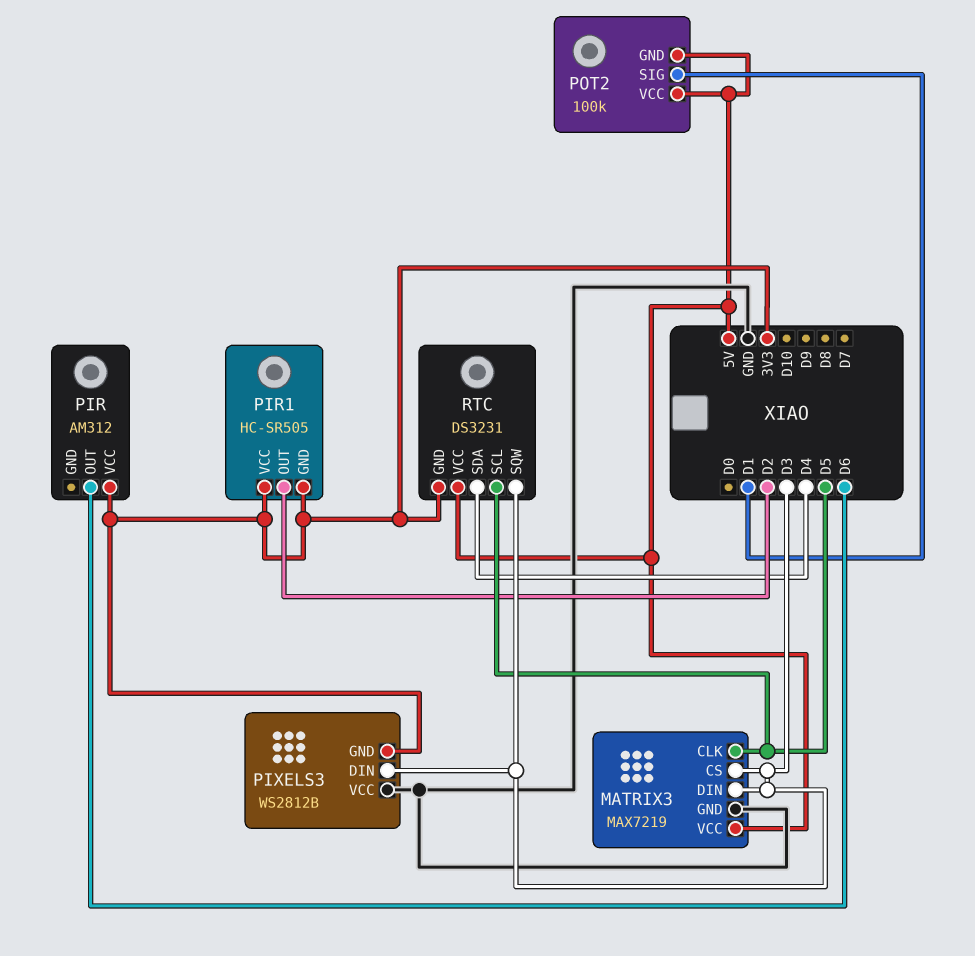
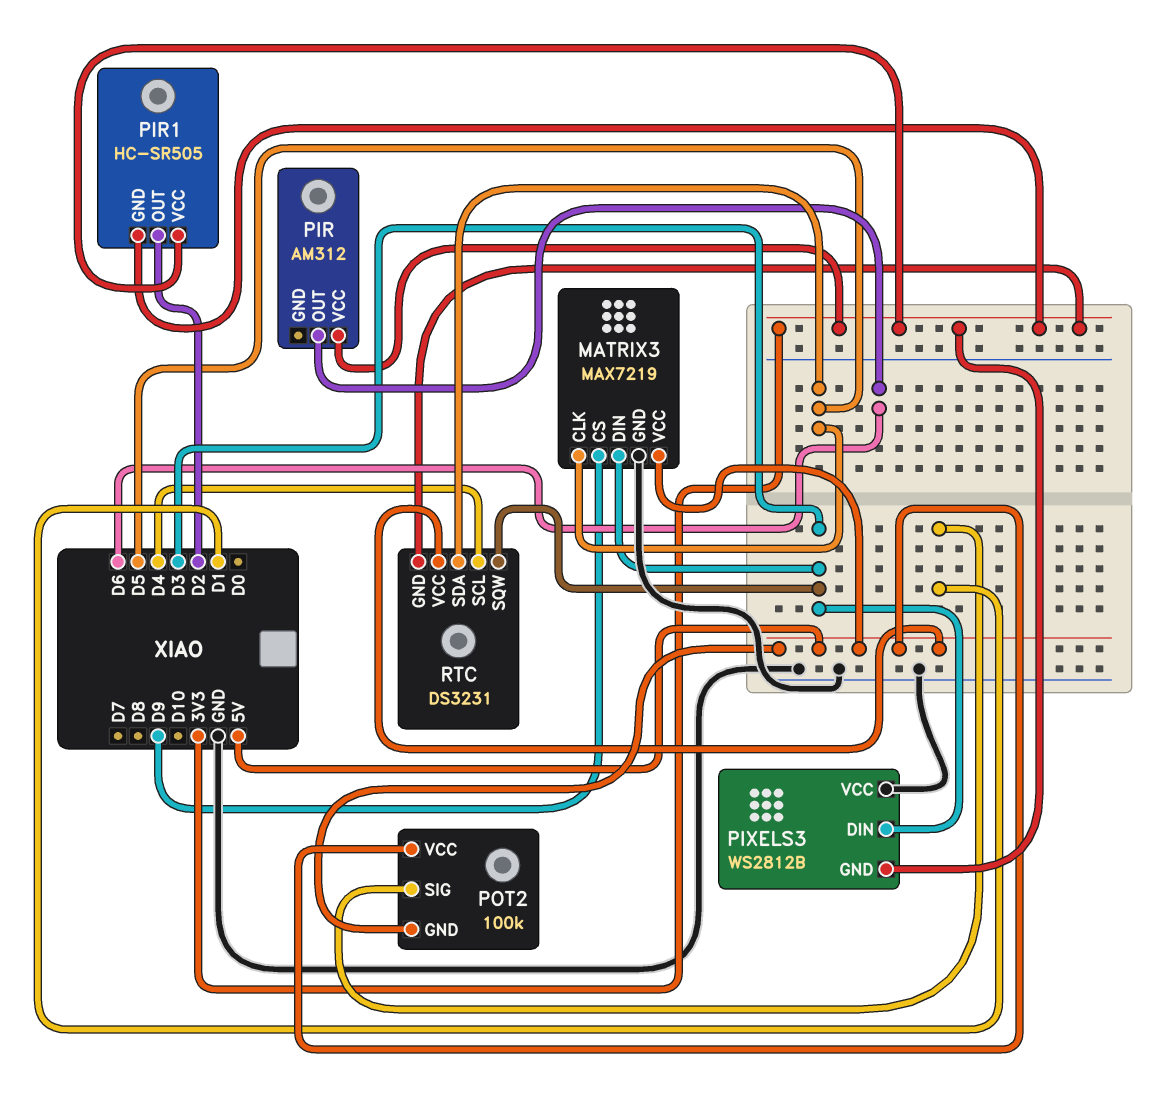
MATRIX3 pin CS: D3 -> D9
RTC pin SCL: D5 -> D4
RTC pin SDA: D4 -> D5

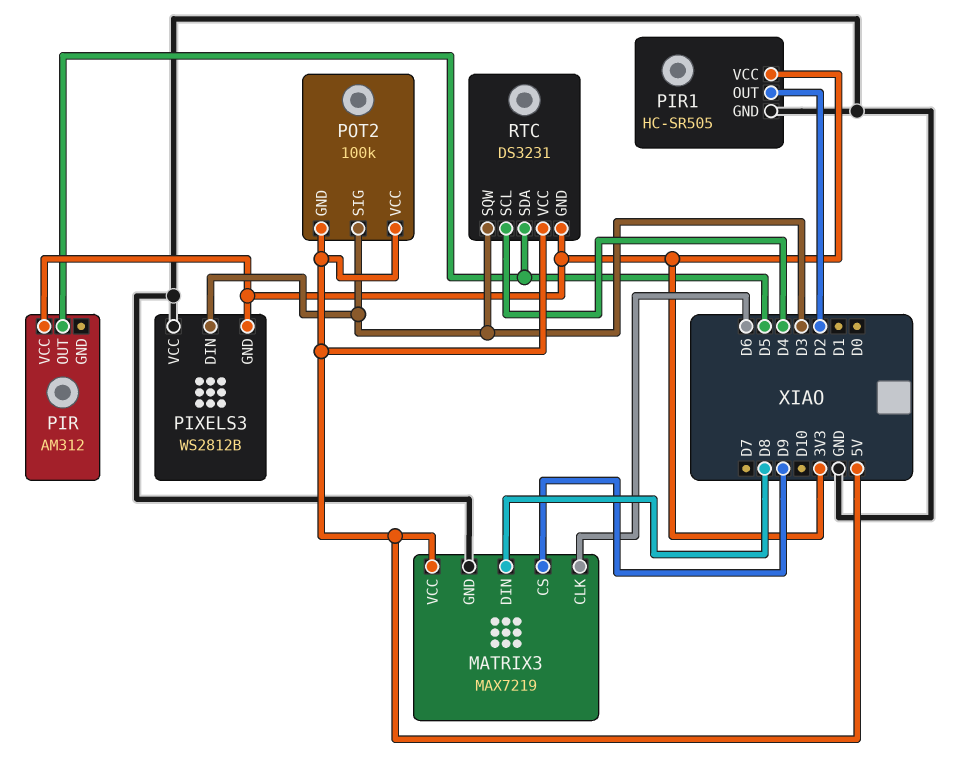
MATRIX3 pin CLK: D5 -> D6
MATRIX3 pin DIN: D3 -> D8
PIR pin OUT: D6 -> D5
PIR1 pin GND: 3V3 -> GND
POT2 pin SIG: D1 -> D3

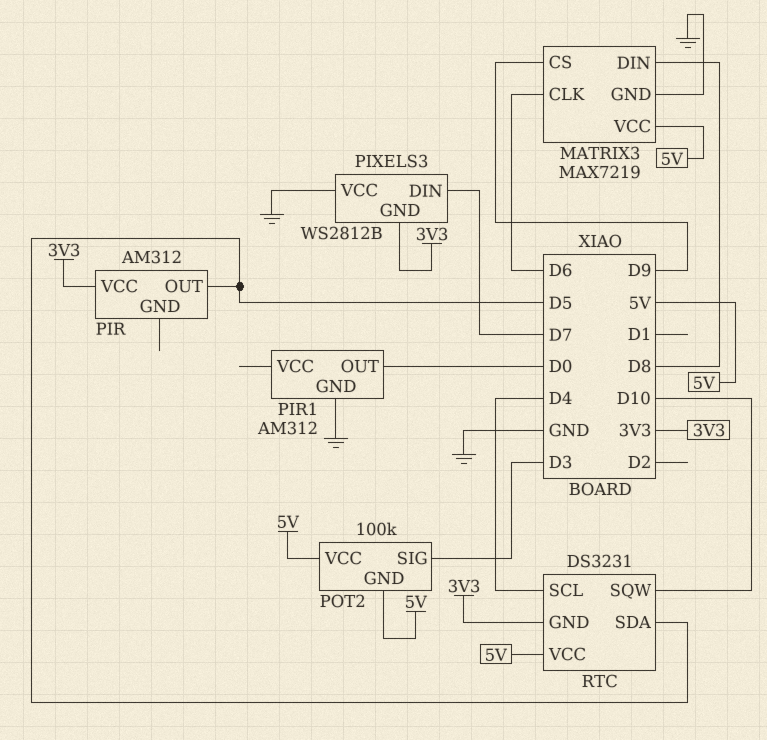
PIR1: HC-SR505 -> AM312
PIR1 pin OUT: D2 -> D0
PIR1 pin VCC: 3V3 -> none
PIXELS3 pin DIN: D3 -> D7
RTC pin SQW: D3 -> D10

